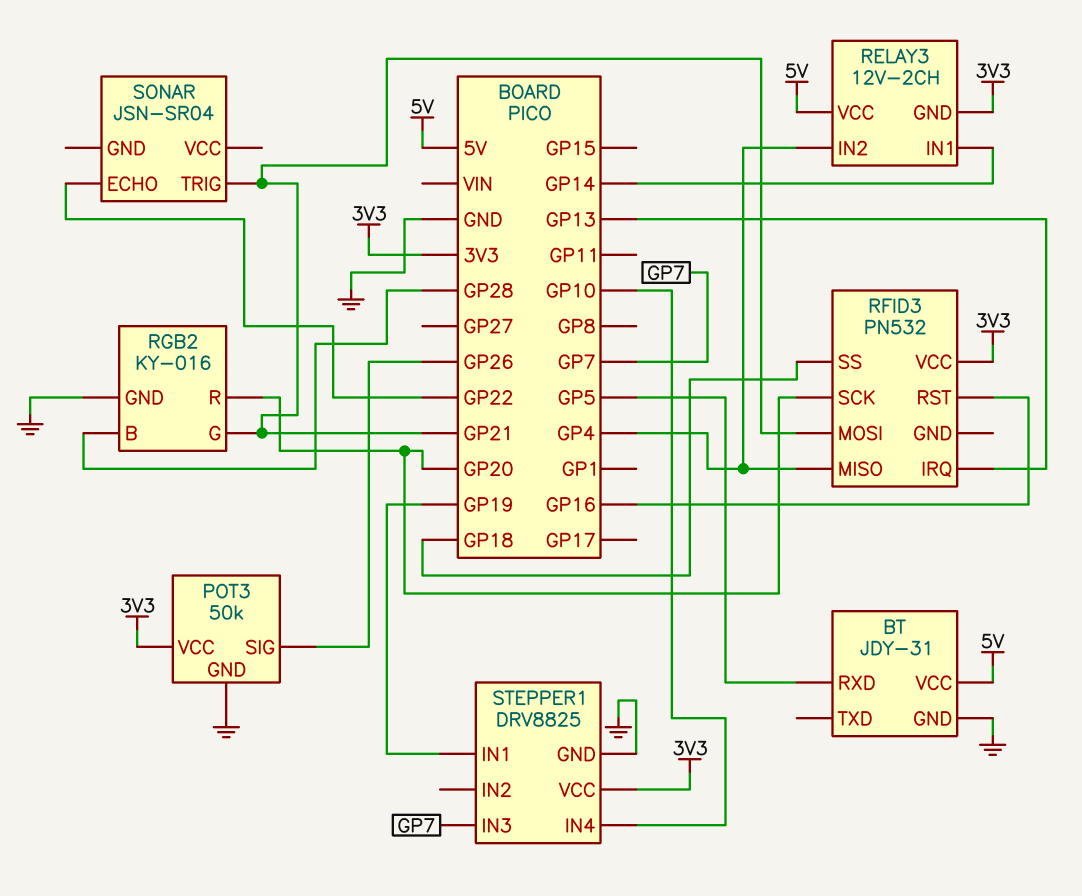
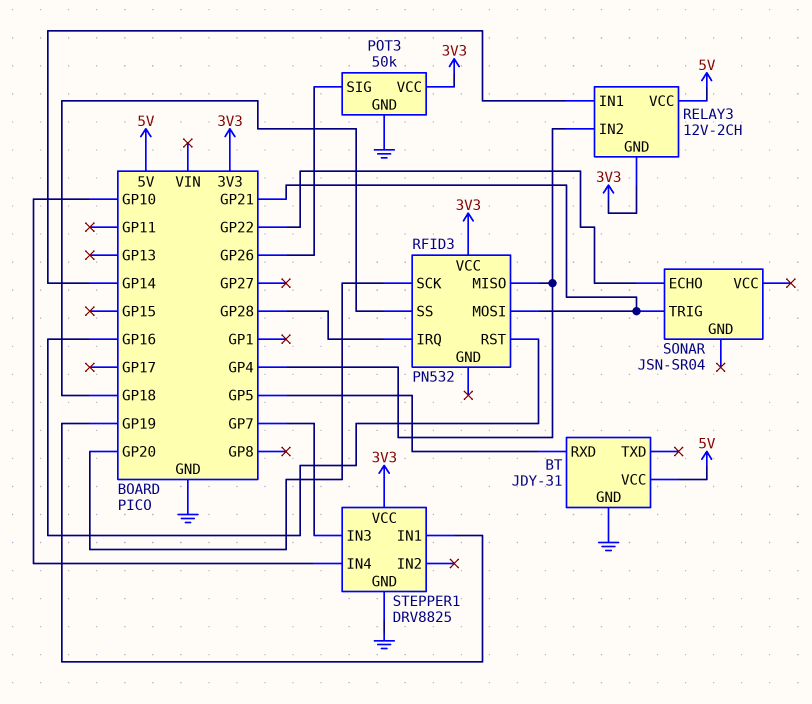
RFID3 pin IRQ: GP13 -> GP28
RGB2: KY-016 -> none
RGB2 pin B: GP28 -> none
RGB2 pin G: GP21 -> none
RGB2 pin GND: GND -> none
RGB2 pin R: GP20 -> none

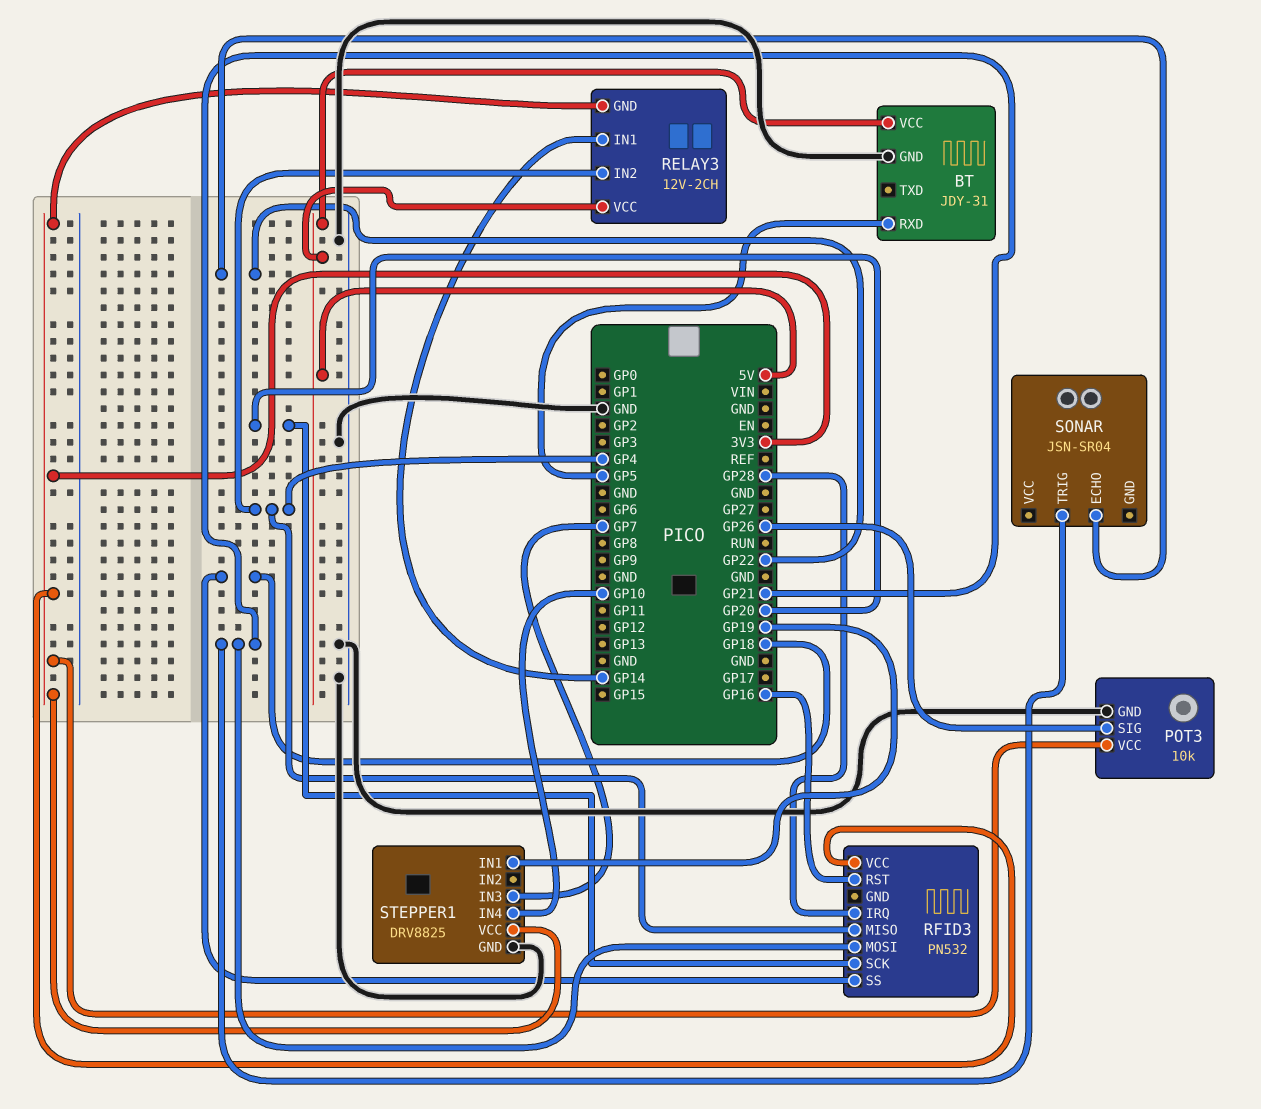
POT3: 50k -> 10k

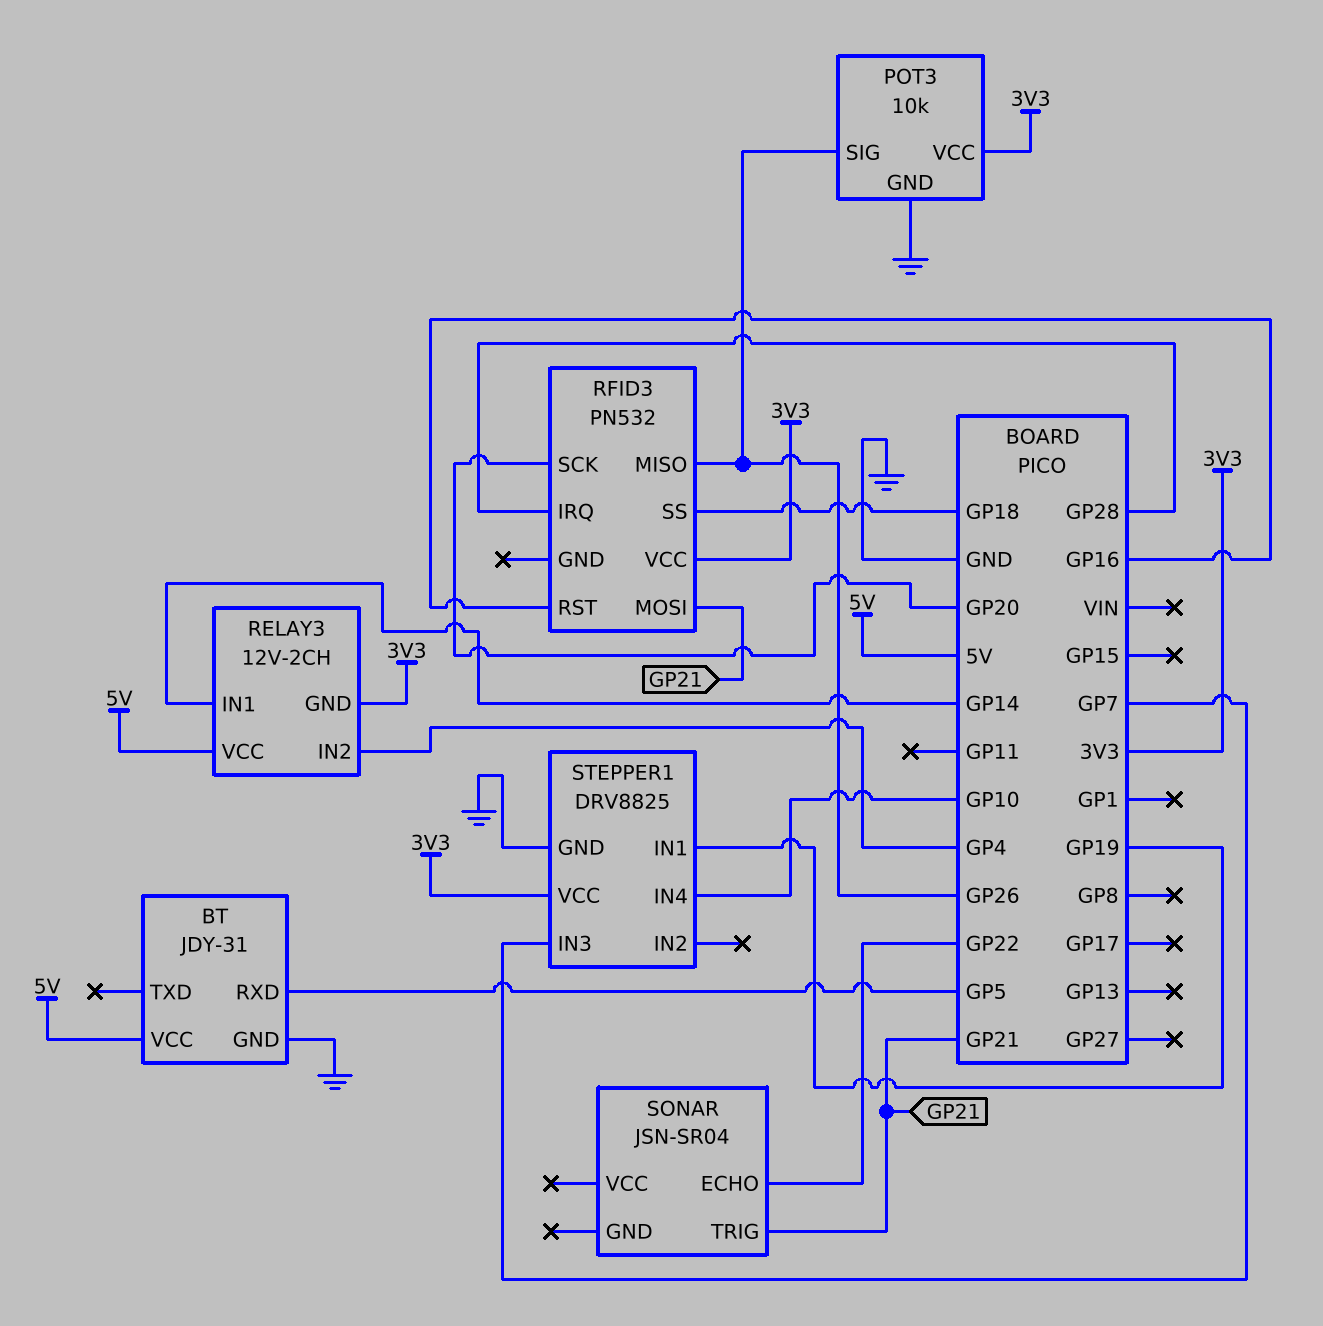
RFID3 pin MISO: GP4 -> GP26

